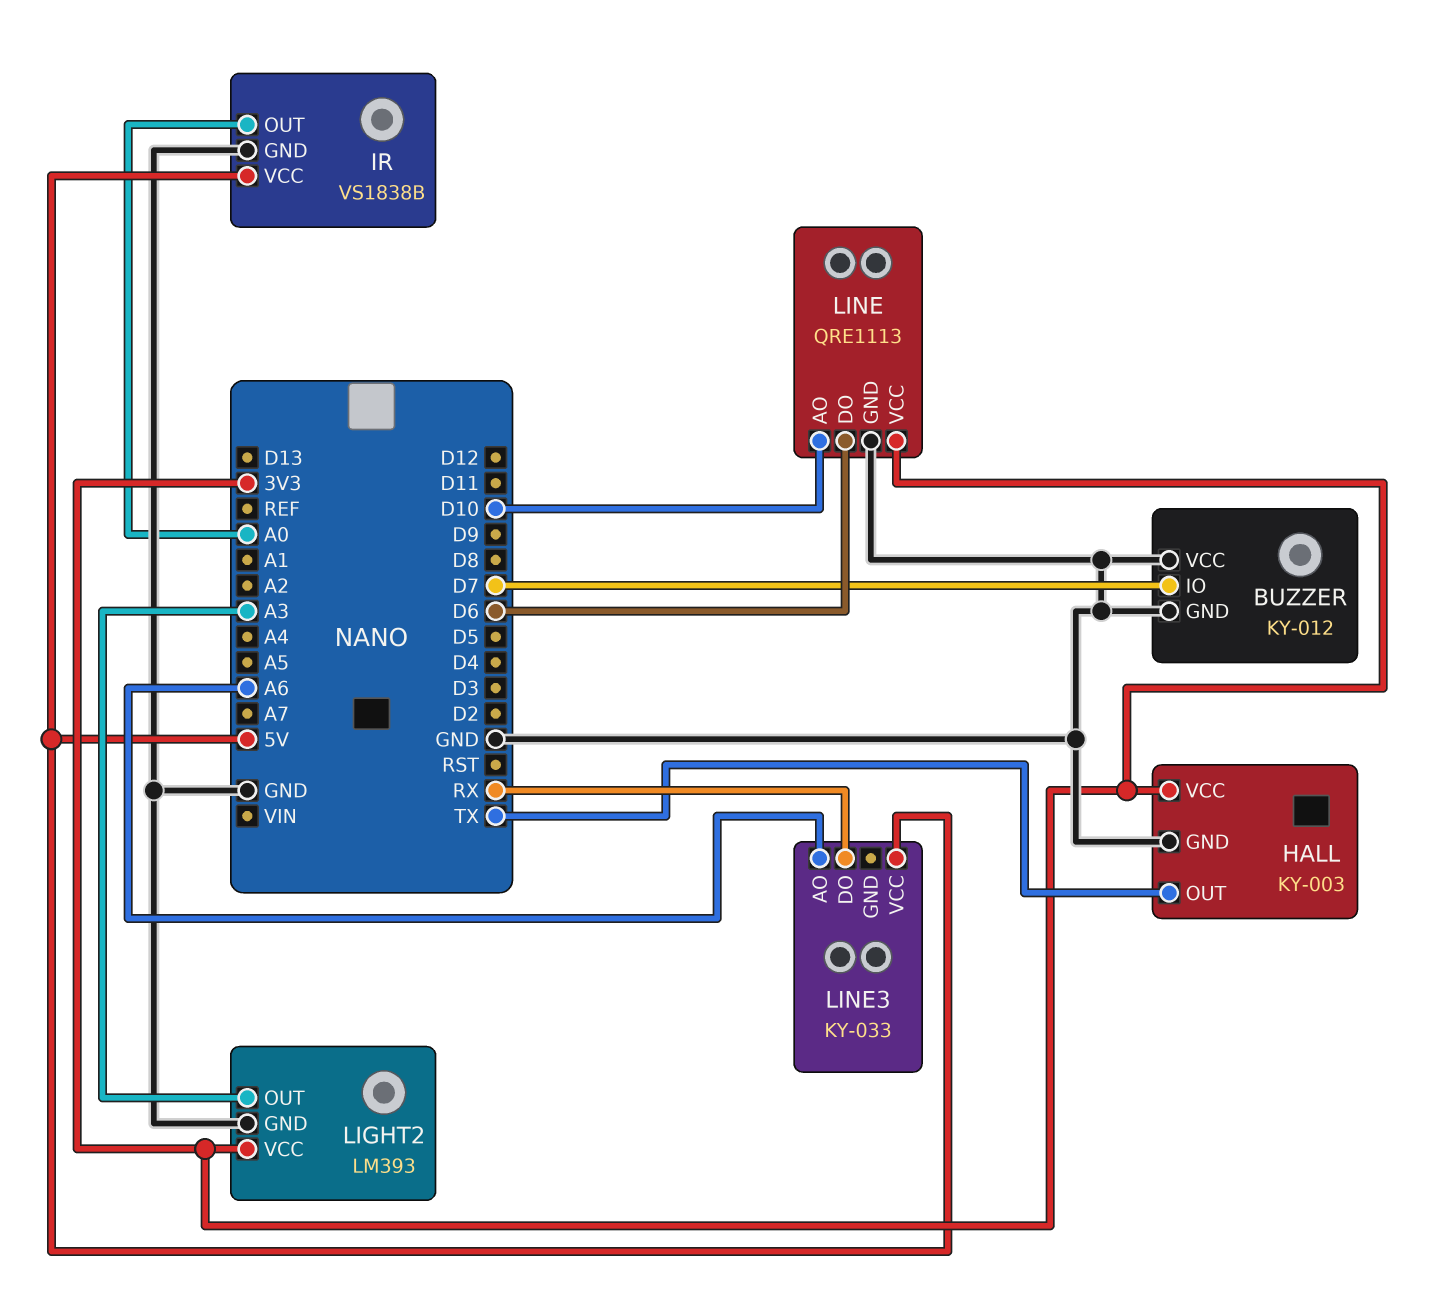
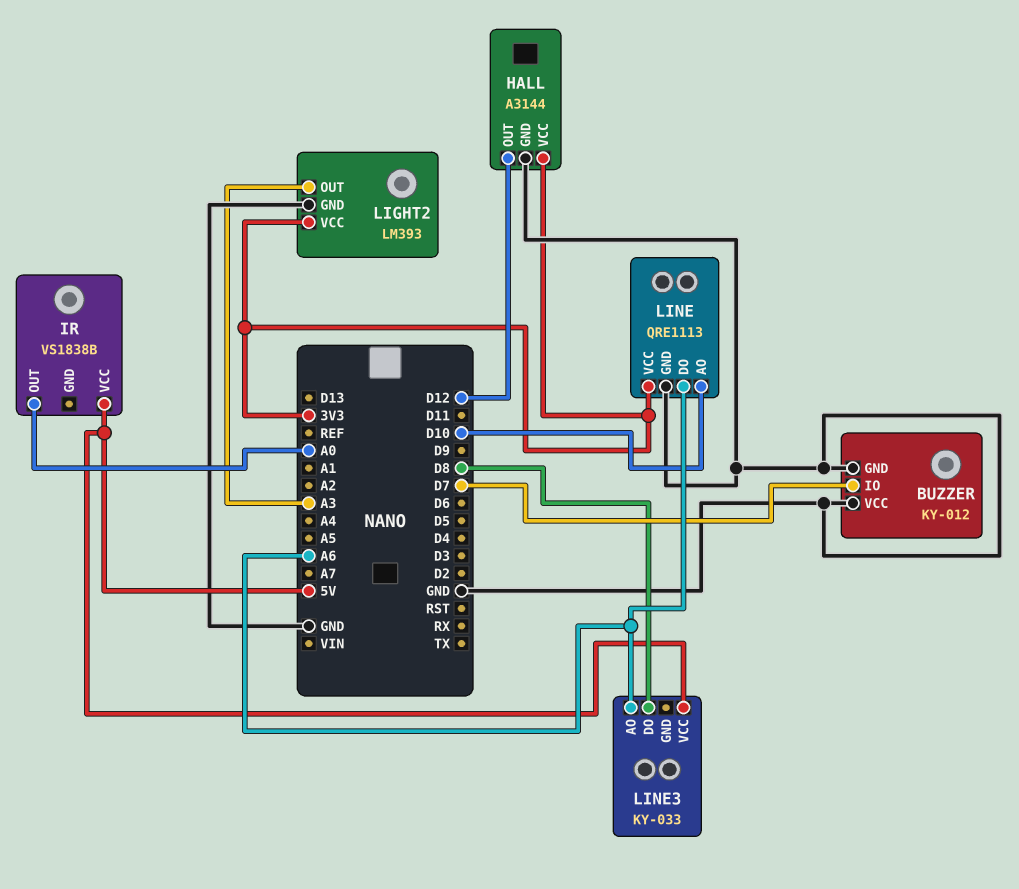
HALL: KY-003 -> A3144
HALL pin OUT: TX -> D12
IR pin GND: GND -> none
LINE pin DO: D6 -> A6
LINE3 pin DO: RX -> D8

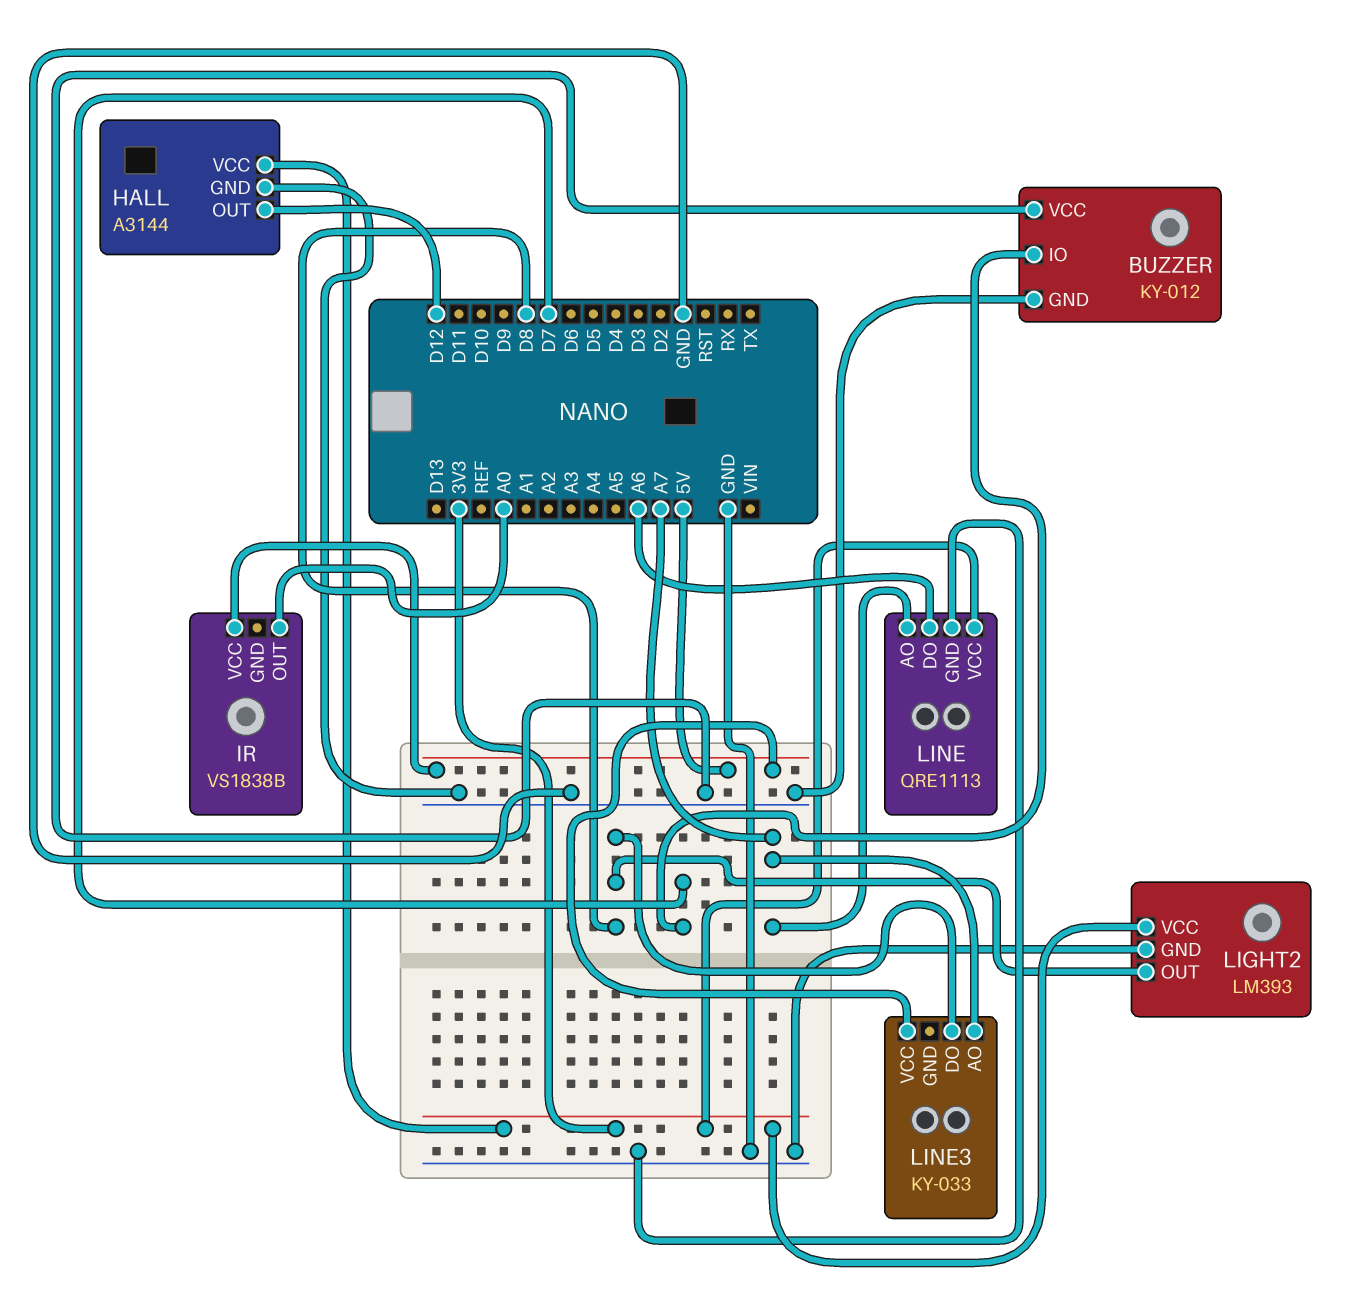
LIGHT2 pin OUT: A3 -> D8
LINE pin AO: D10 -> A7
LINE3 pin AO: A6 -> A7

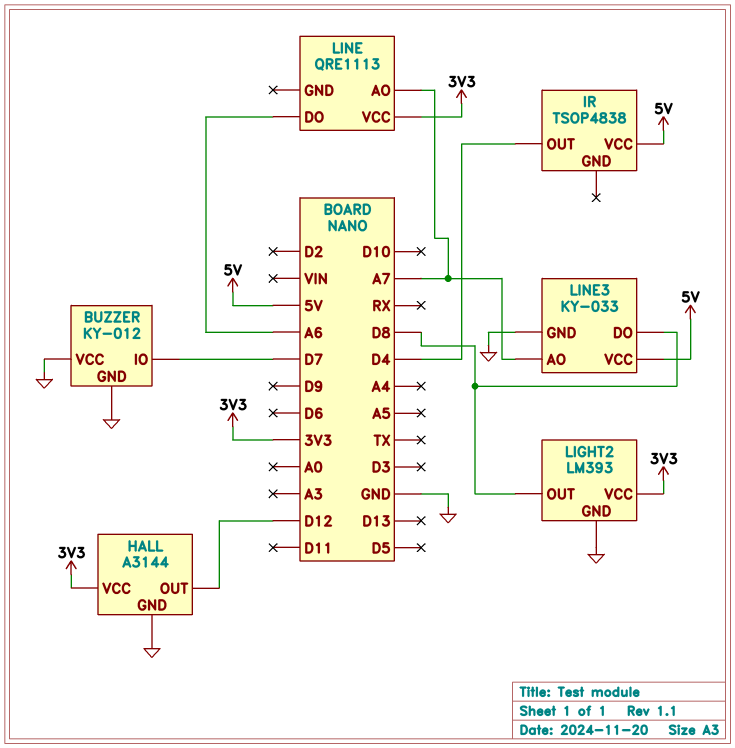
IR: VS1838B -> TSOP4838
IR pin OUT: A0 -> D4
LINE pin GND: GND -> none
LINE3 pin GND: none -> GND

